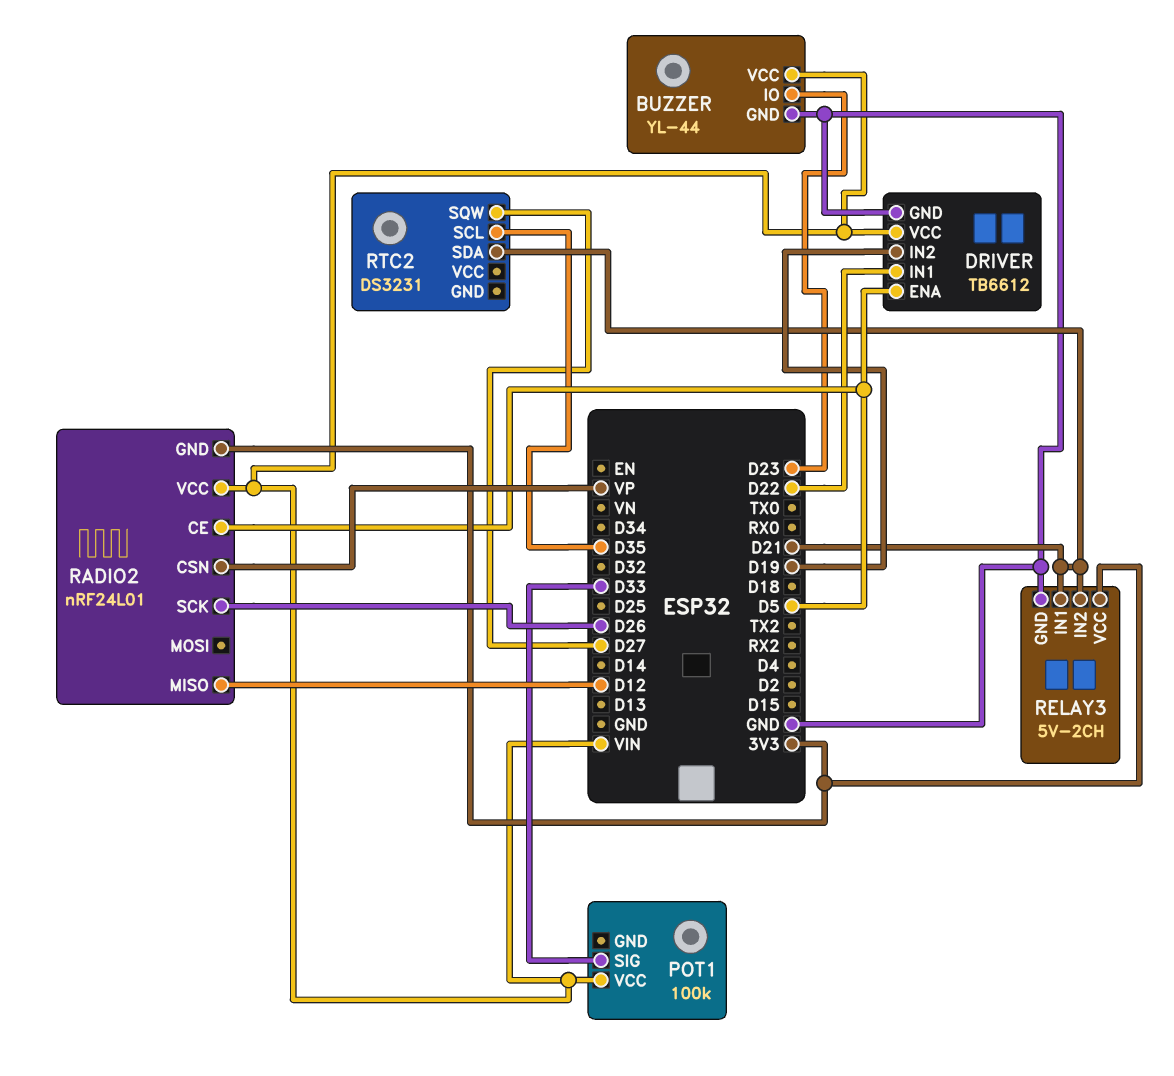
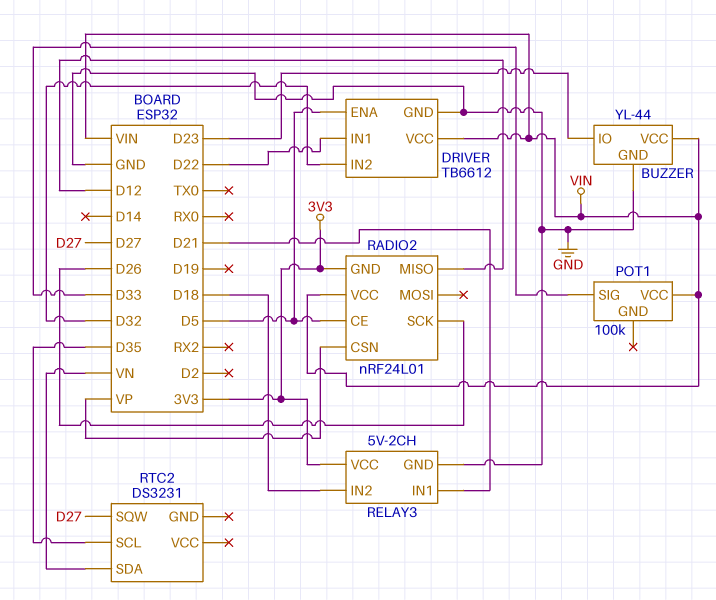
DRIVER pin IN2: D19 -> D32
RELAY3 pin IN2: D21 -> D18
RTC2 pin SDA: D21 -> VN

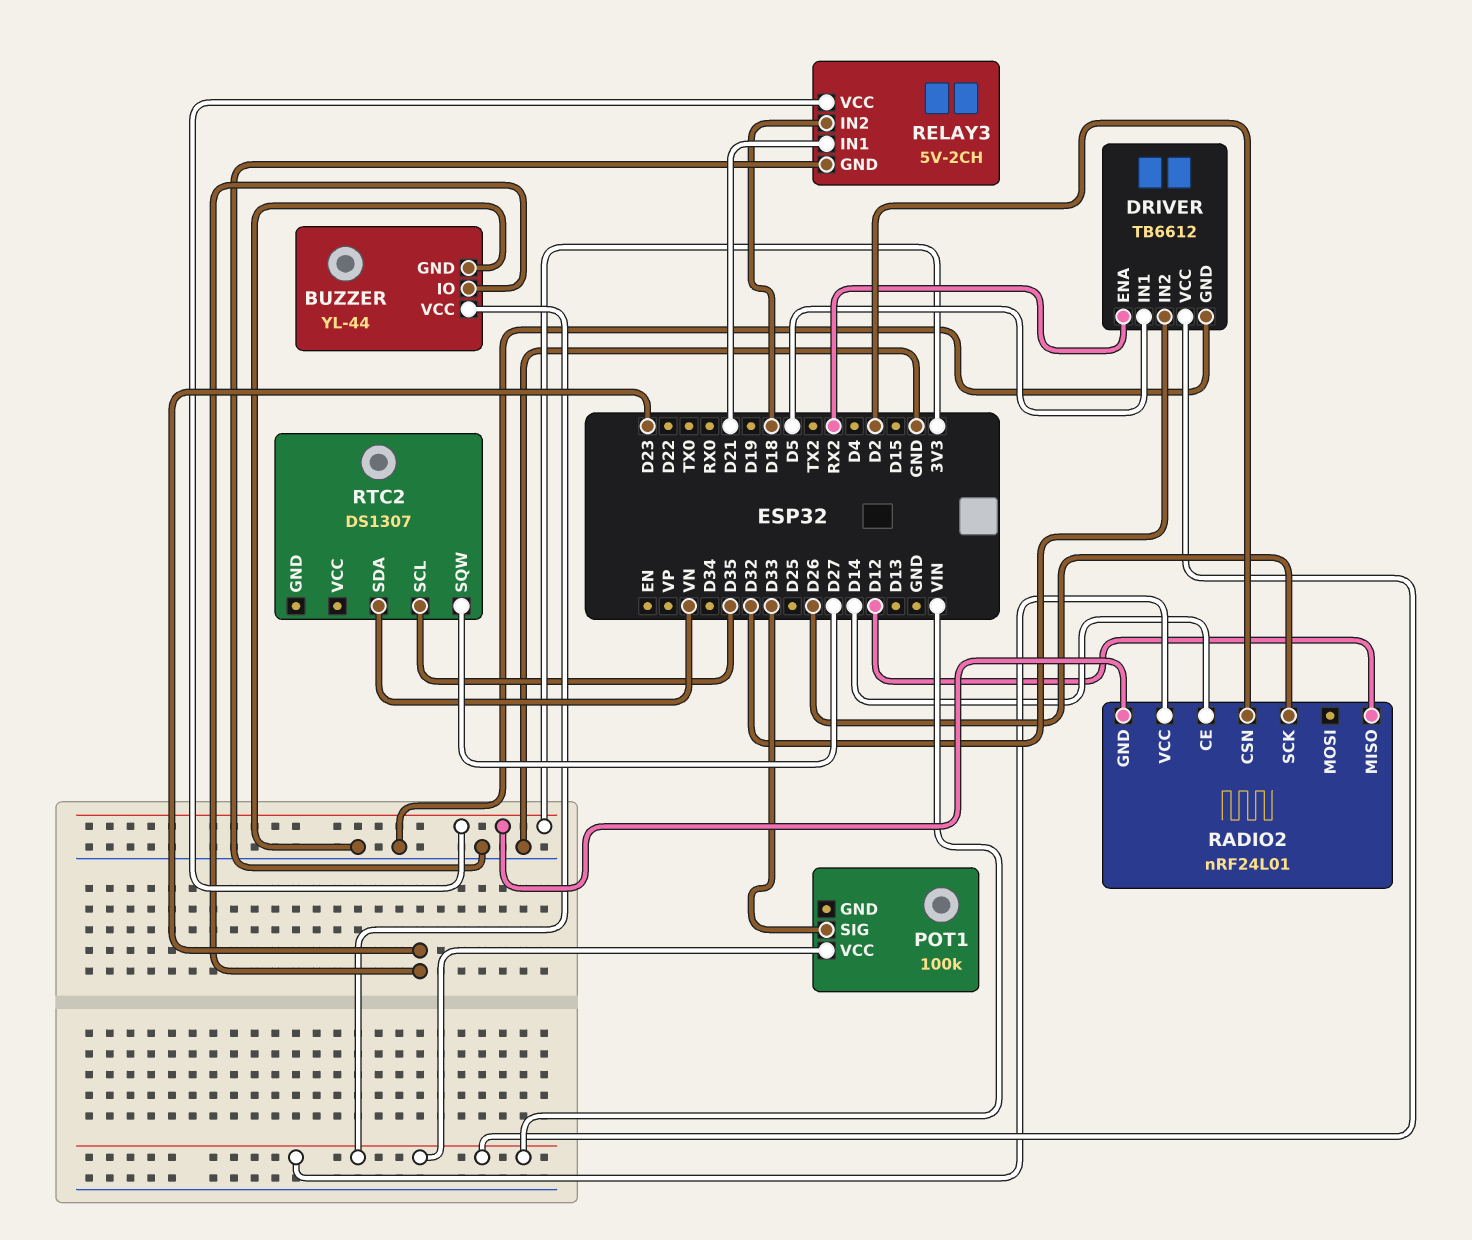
DRIVER pin ENA: D5 -> RX2
DRIVER pin IN1: D22 -> D5
RADIO2 pin CE: D5 -> D14
RADIO2 pin CSN: VP -> D2
RTC2: DS3231 -> DS1307

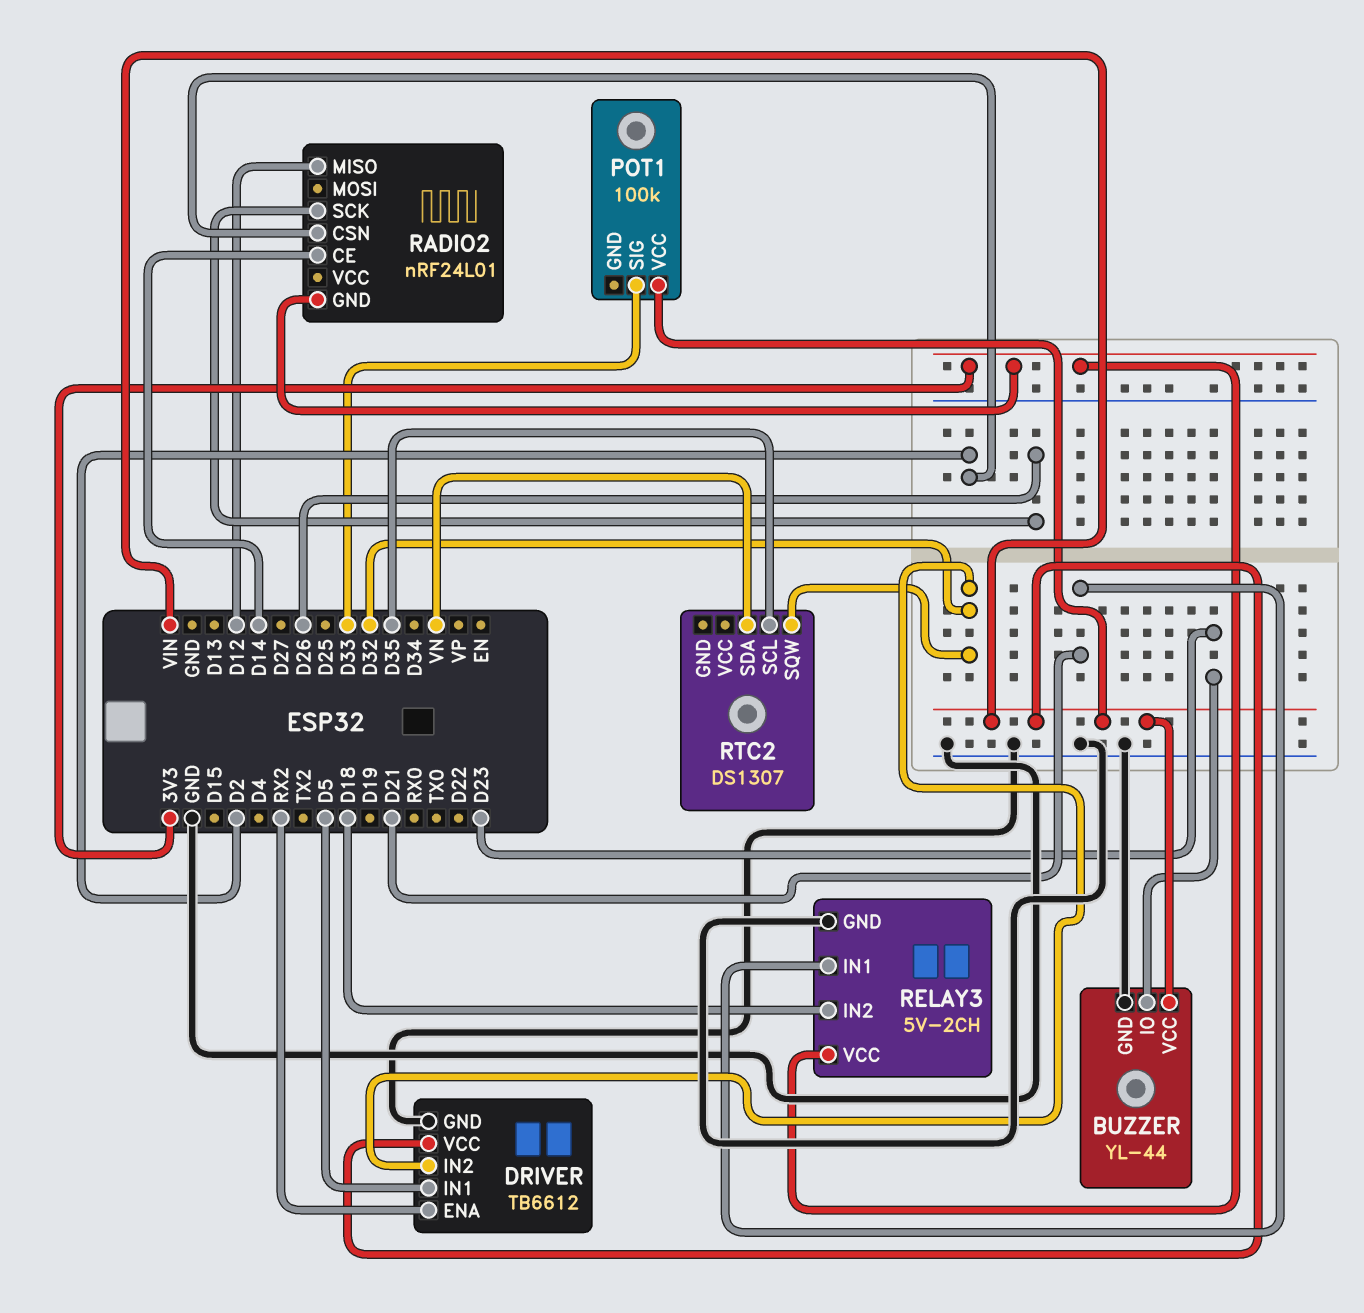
RADIO2 pin VCC: VIN -> none
RTC2 pin SQW: D27 -> D32

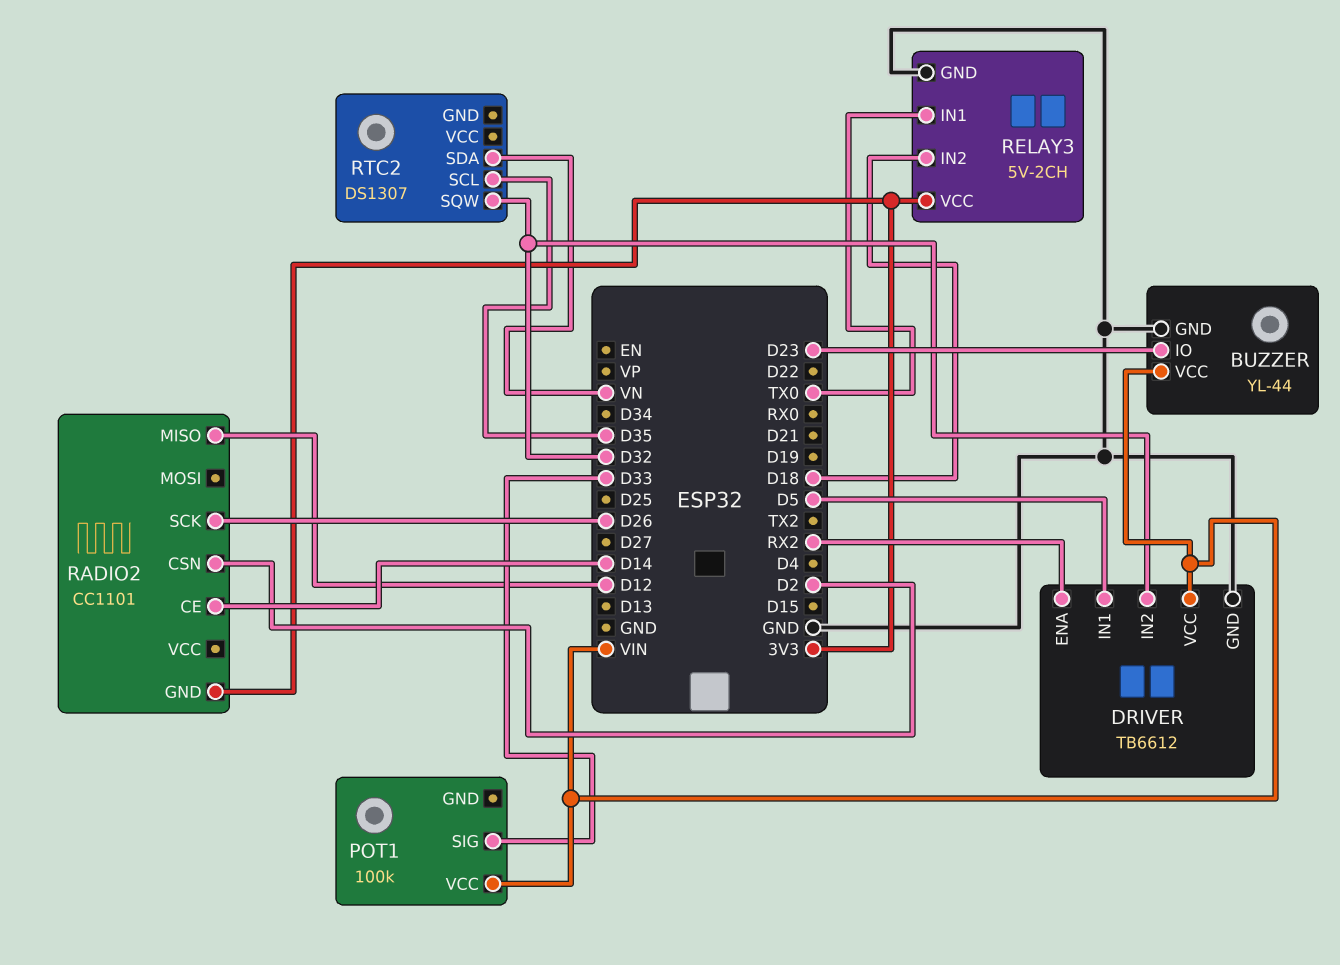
RADIO2: nRF24L01 -> CC1101
RELAY3 pin IN1: D21 -> TX0

